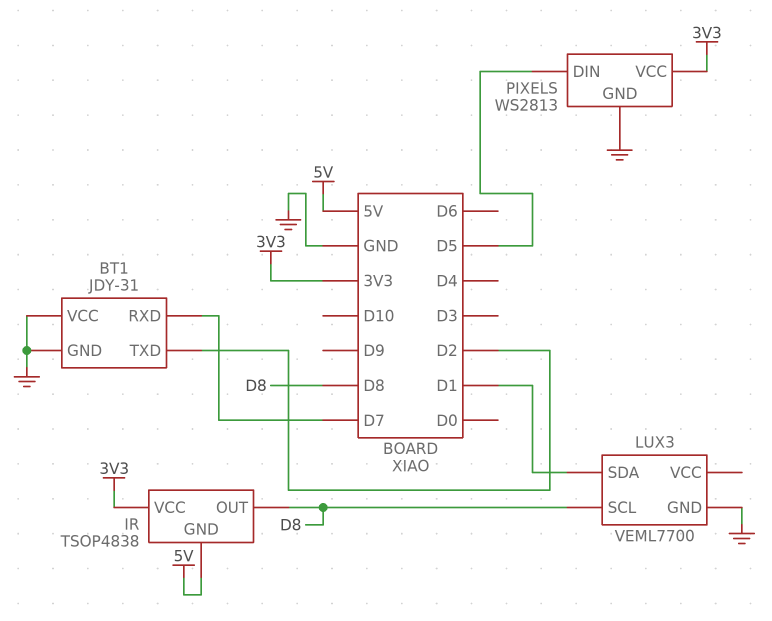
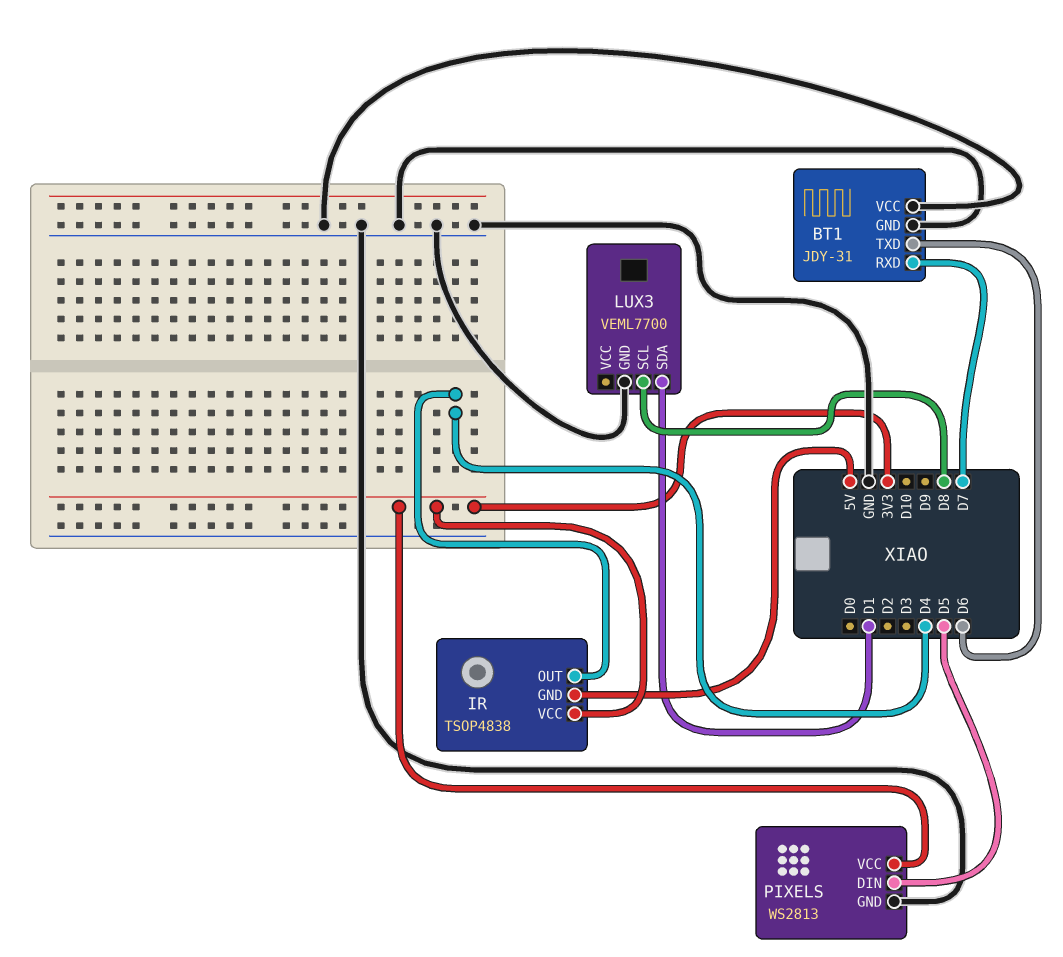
BT1 pin TXD: D2 -> D6
IR pin OUT: D8 -> D4

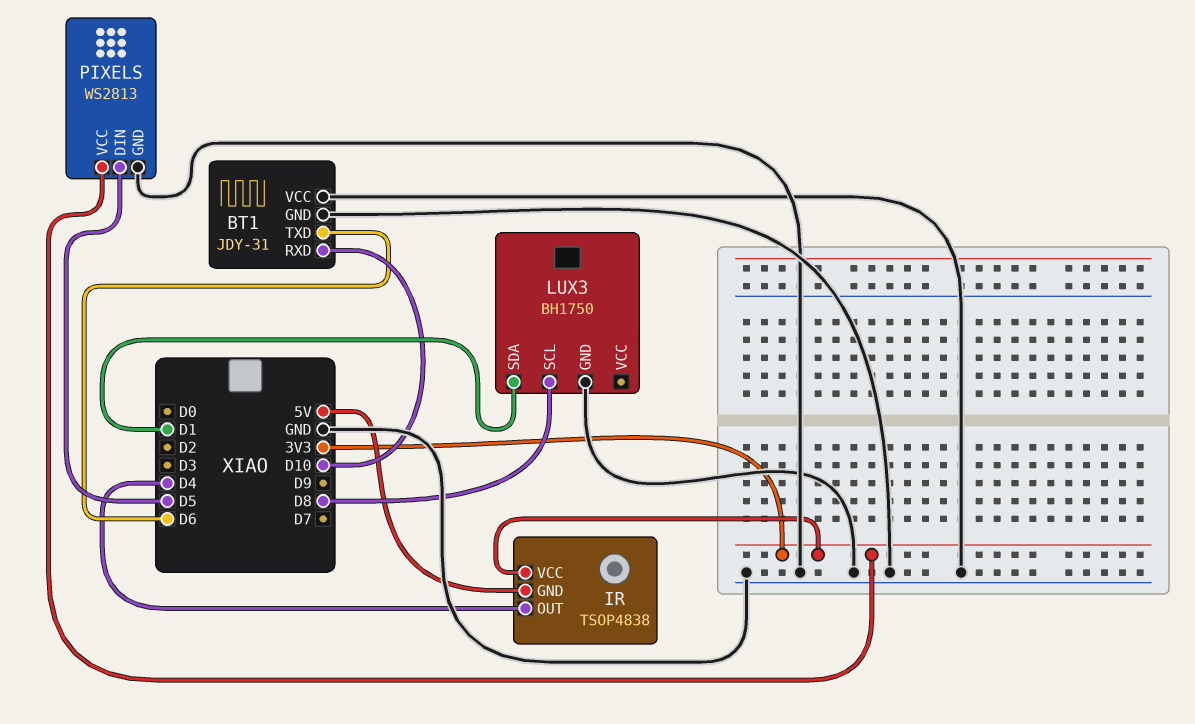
BT1 pin RXD: D7 -> D10
LUX3: VEML7700 -> BH1750

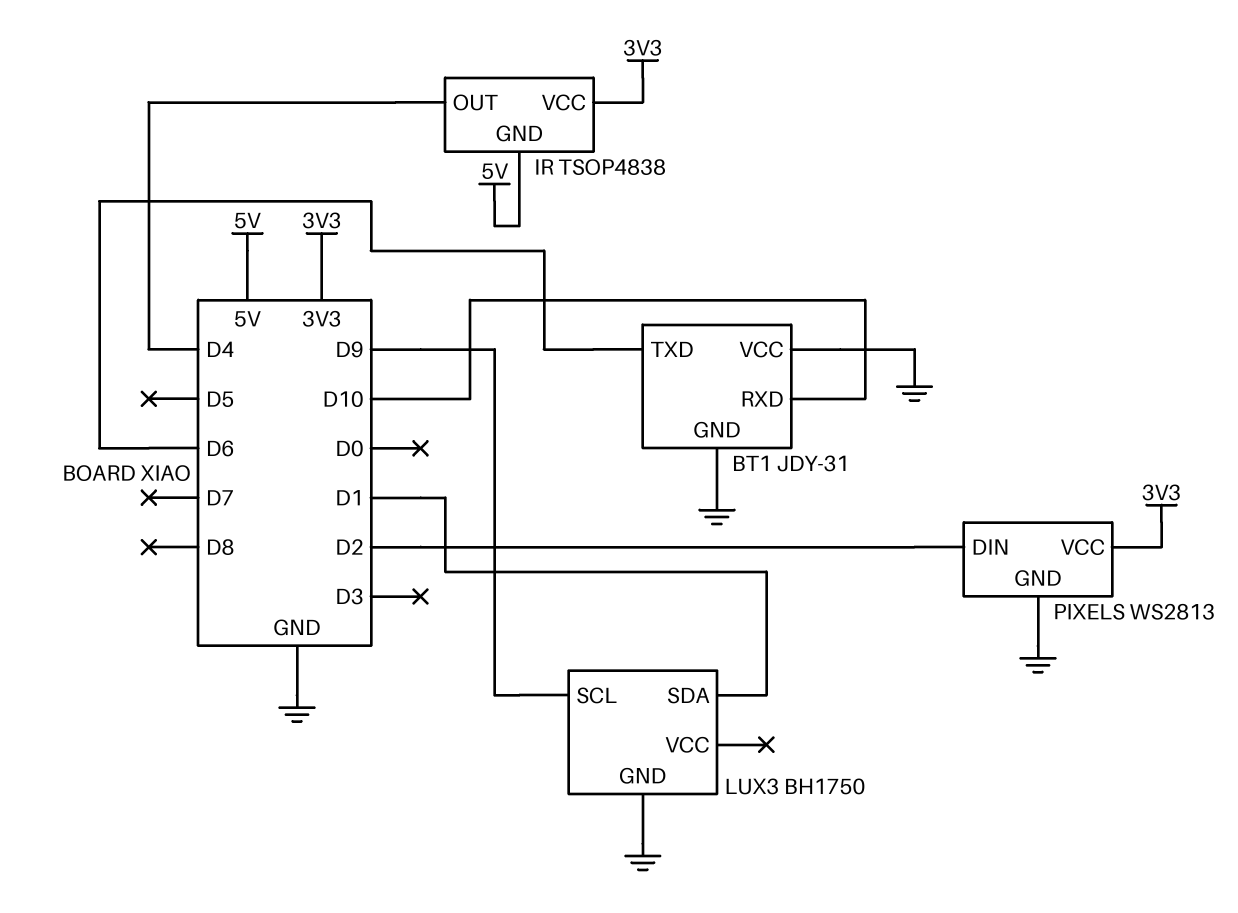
LUX3 pin SCL: D8 -> D9
PIXELS pin DIN: D5 -> D2

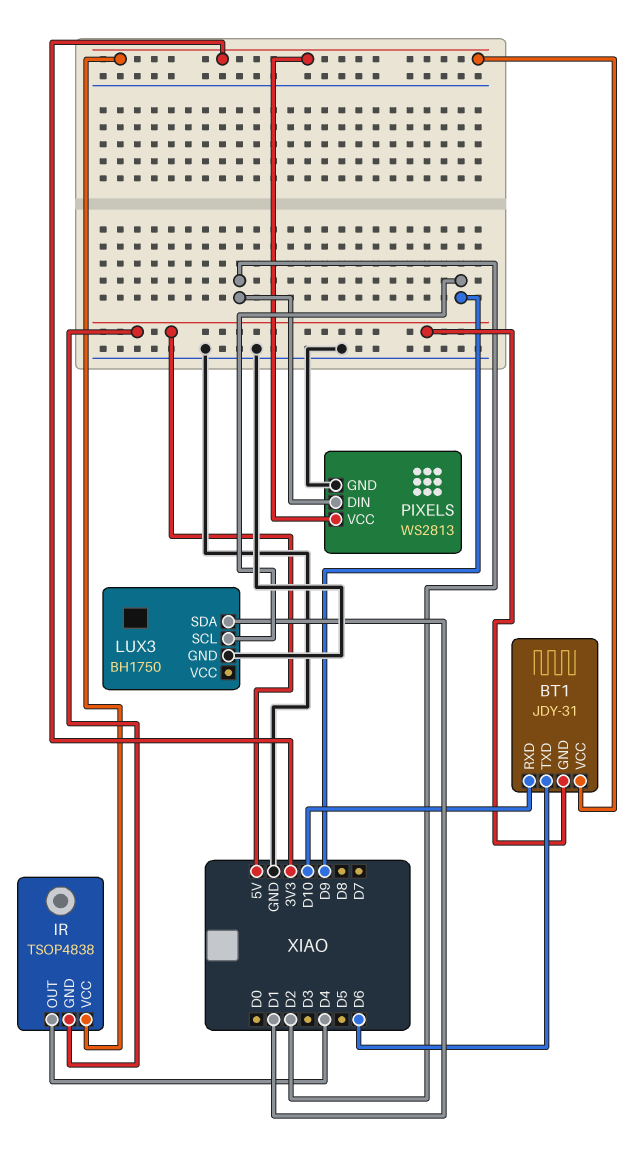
BT1 pin GND: GND -> 5V
BT1 pin VCC: GND -> 3V3

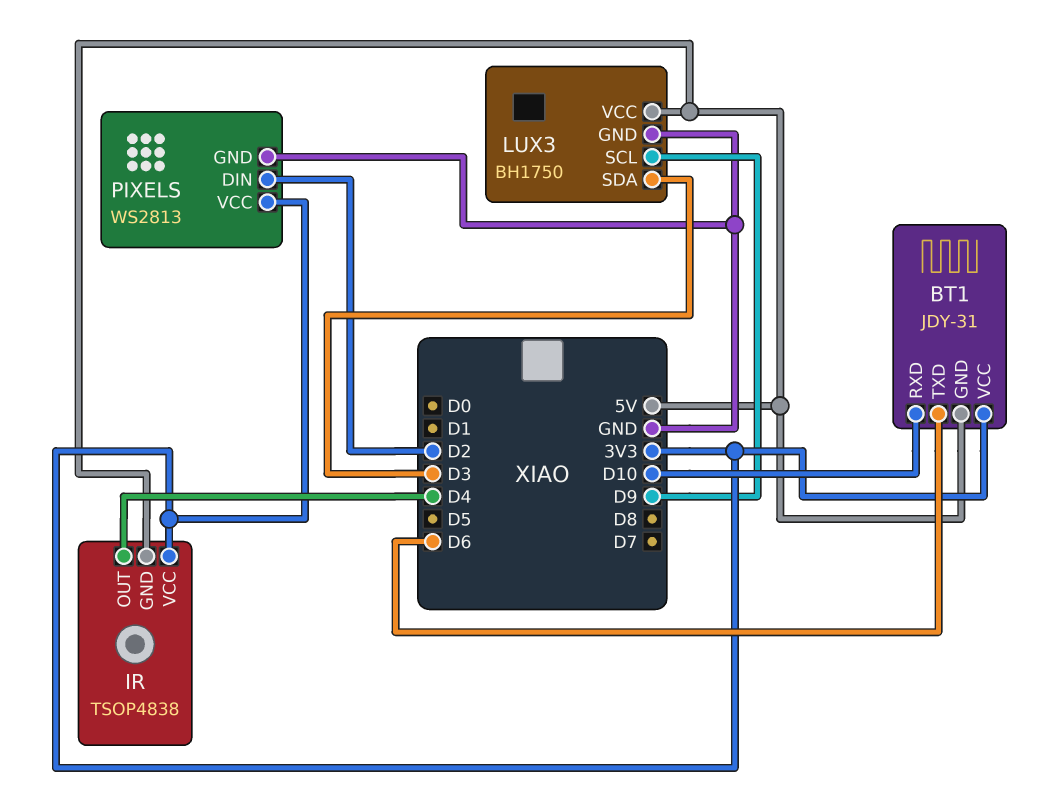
LUX3 pin SDA: D1 -> D3
LUX3 pin VCC: none -> 5V

